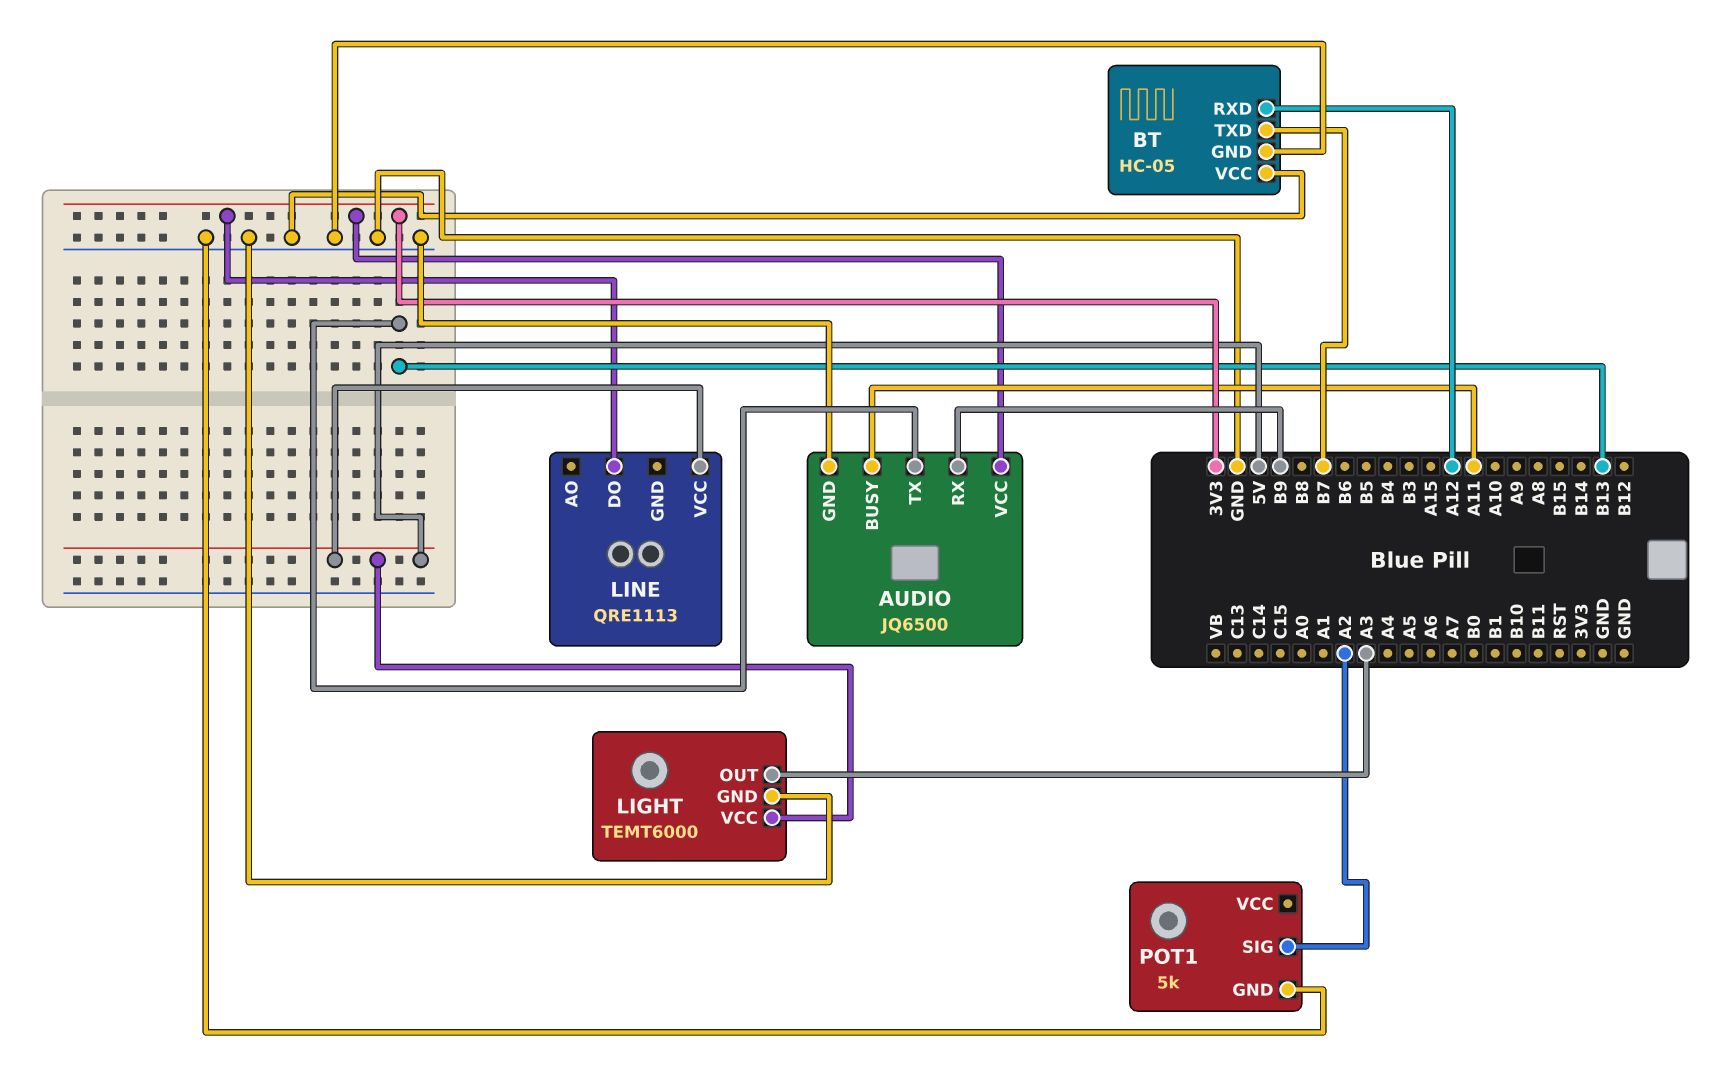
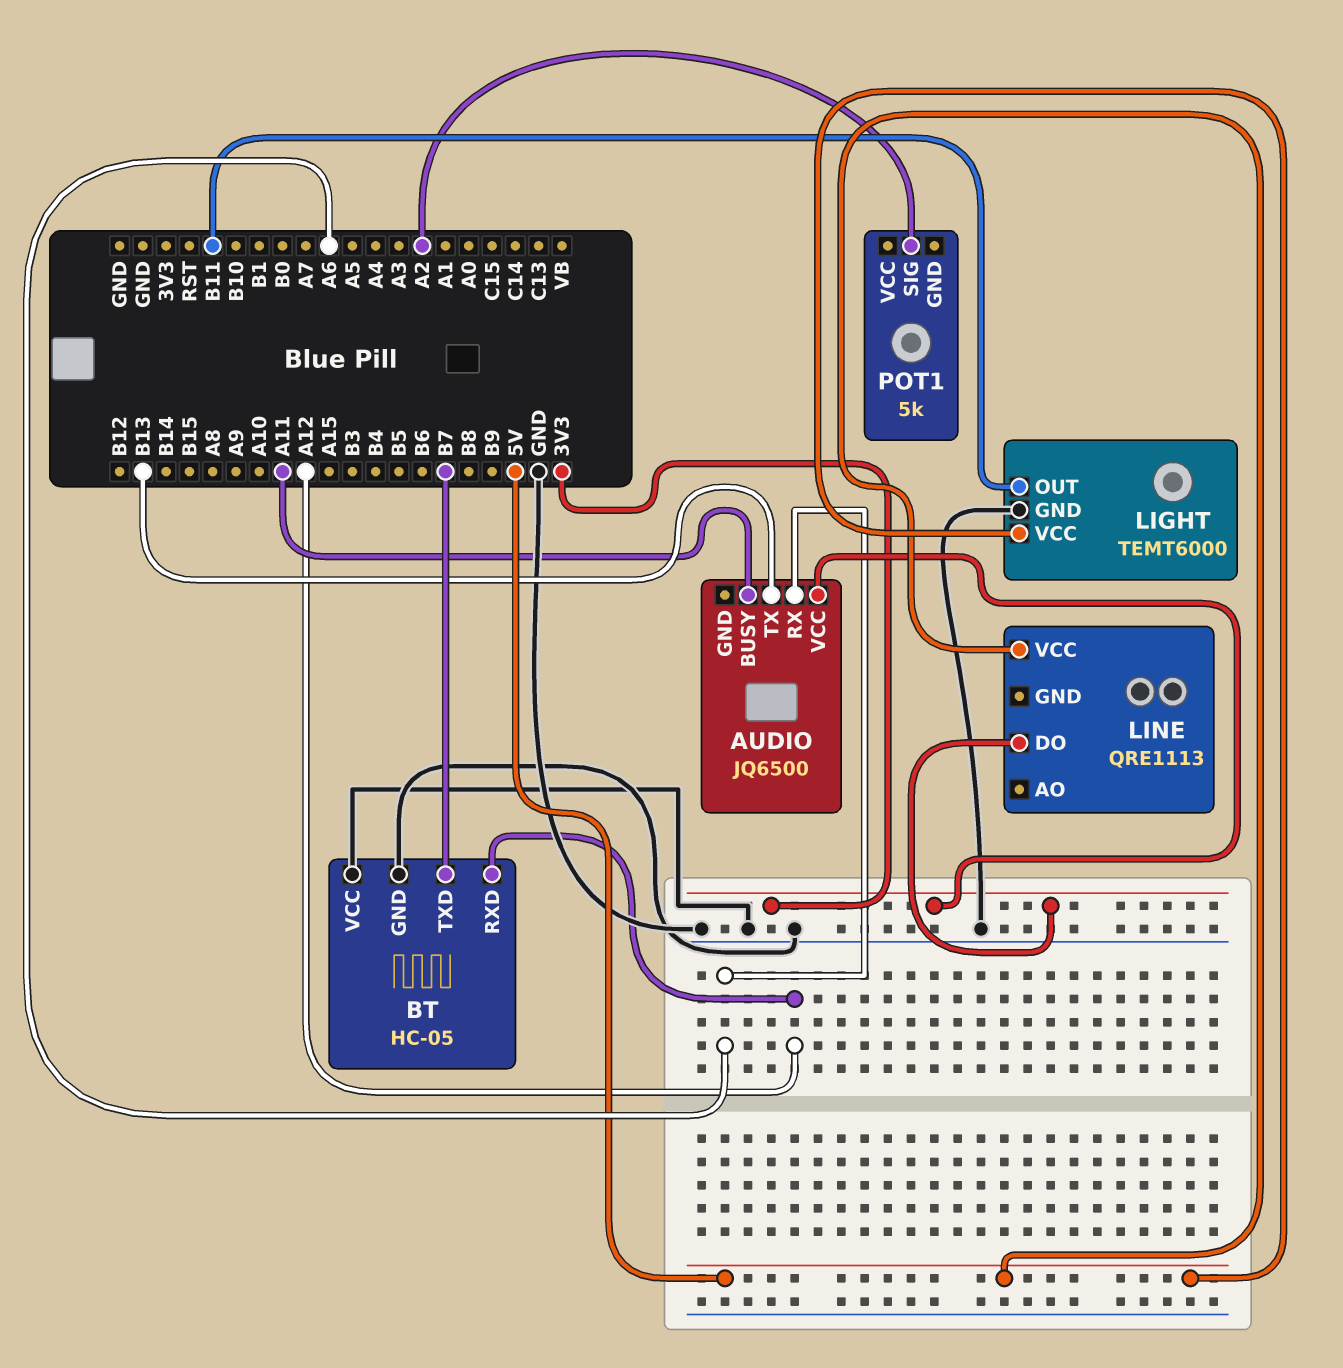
AUDIO pin GND: GND -> none
AUDIO pin RX: B9 -> A6
LIGHT pin OUT: A3 -> B11
POT1 pin GND: GND -> none

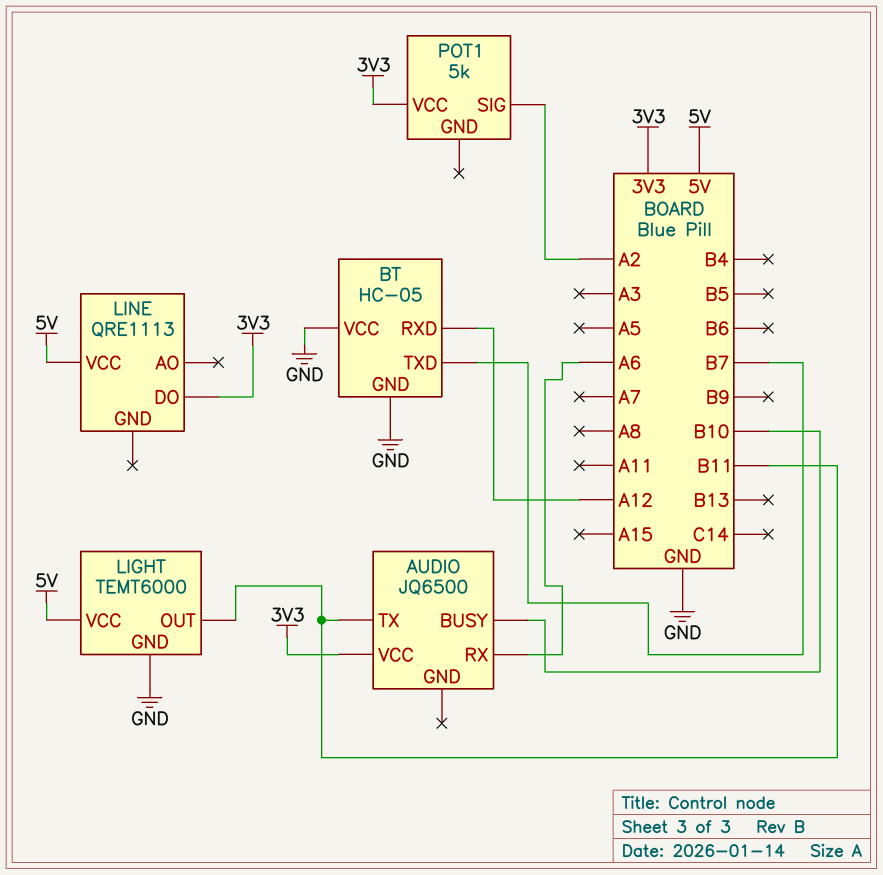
AUDIO pin BUSY: A11 -> B10
AUDIO pin TX: B13 -> B11
POT1 pin VCC: none -> 3V3

